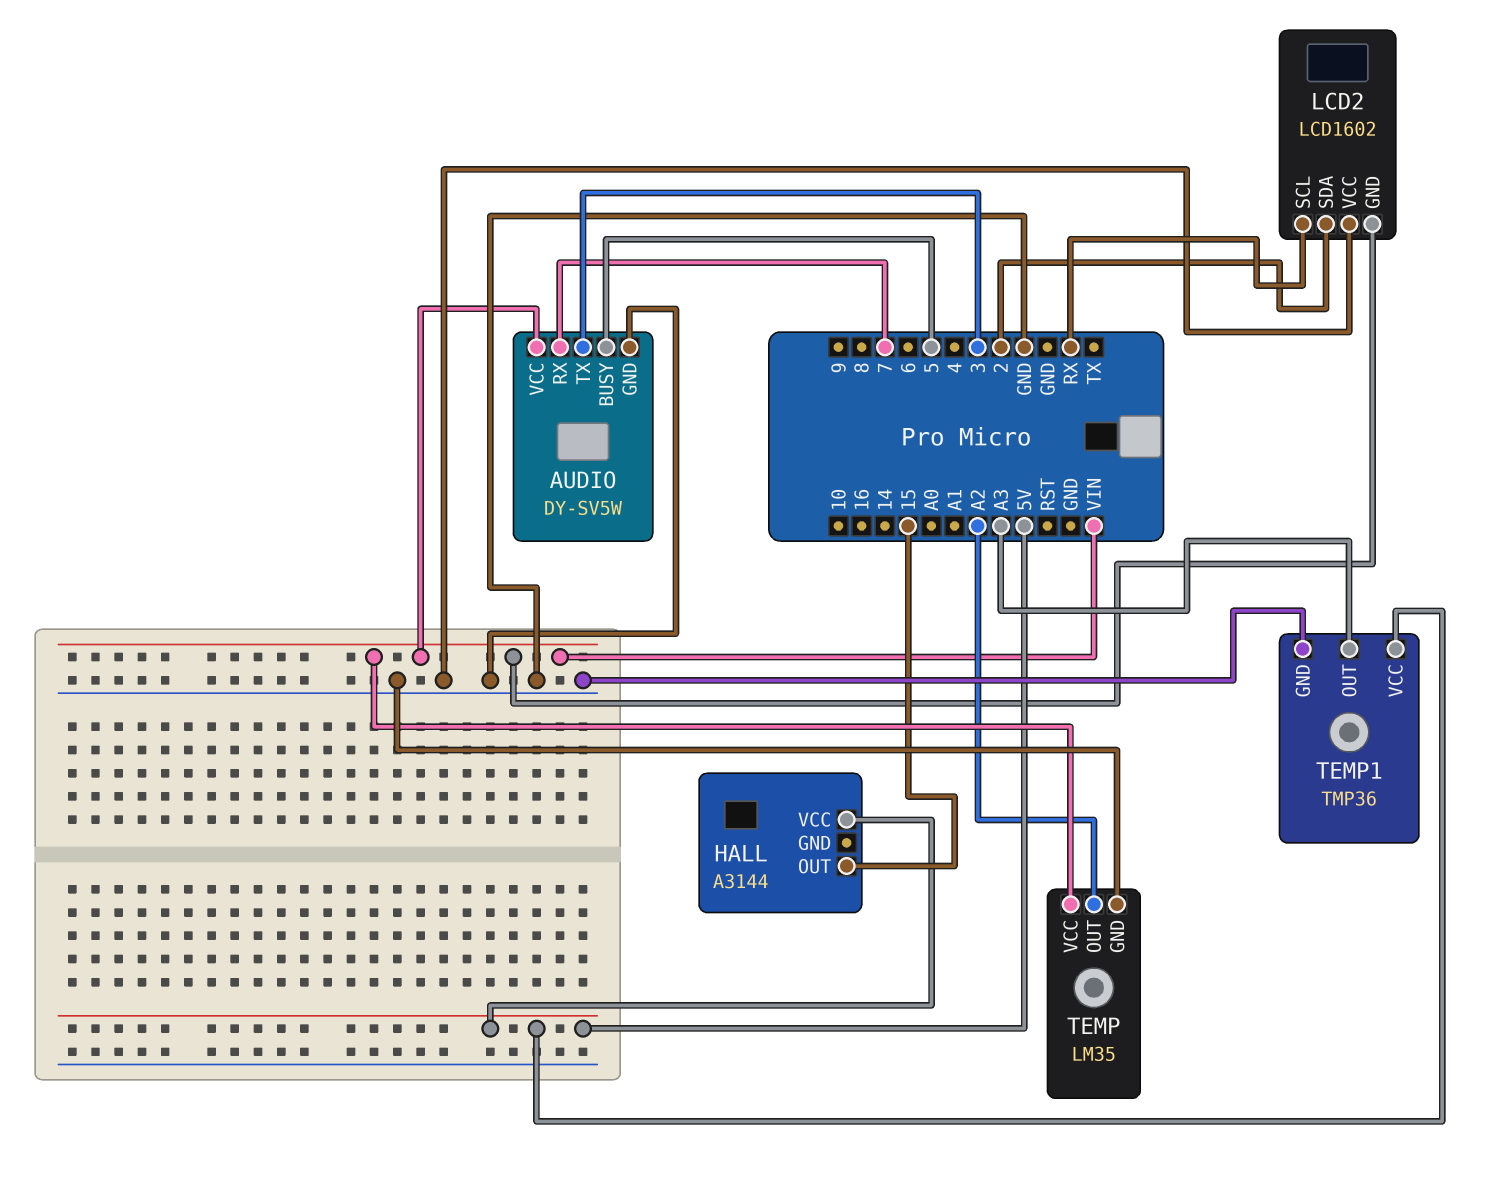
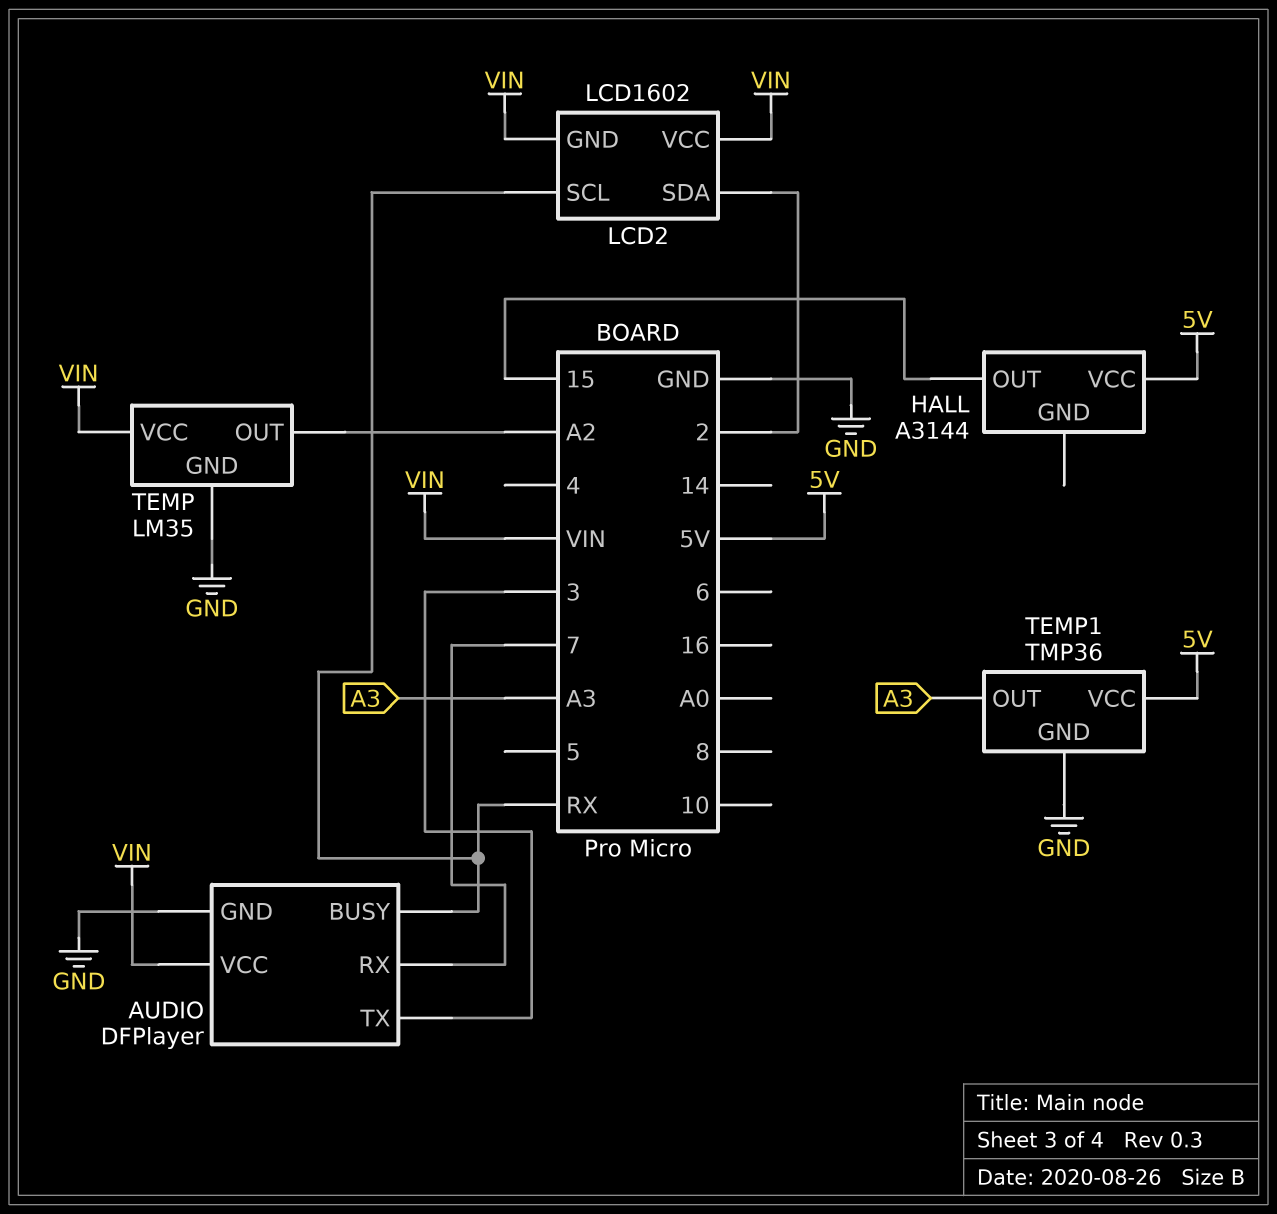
AUDIO: DY-SV5W -> DFPlayer
AUDIO pin BUSY: 5 -> RX
LCD2 pin VCC: GND -> VIN

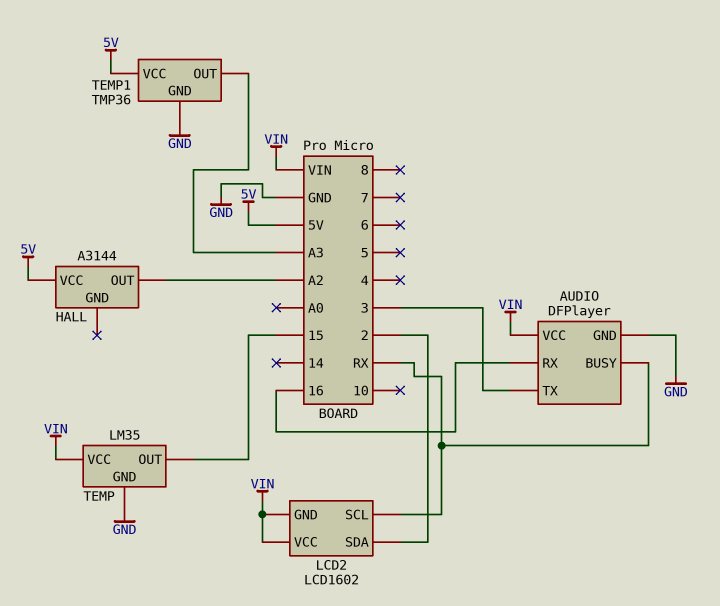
AUDIO pin RX: 7 -> 16
HALL pin OUT: 15 -> A2
TEMP pin OUT: A2 -> 15

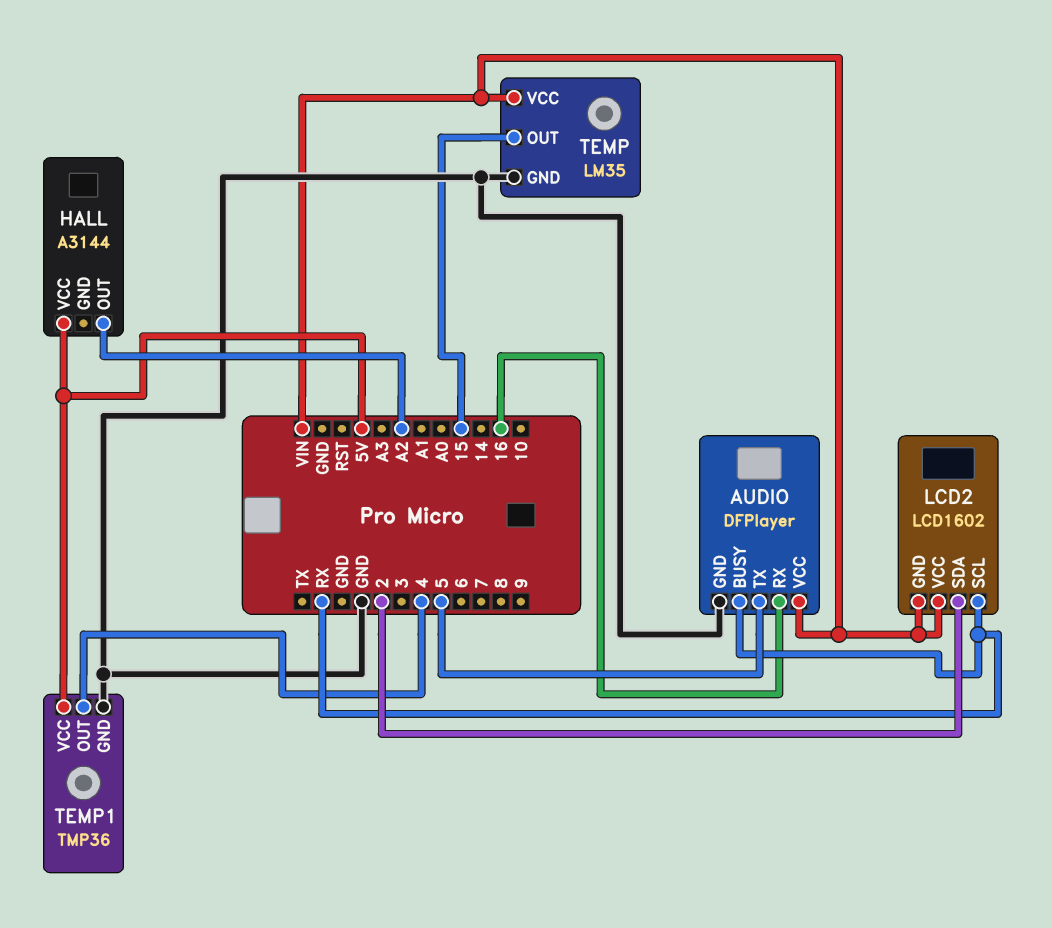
AUDIO pin TX: 3 -> 5
TEMP1 pin OUT: A3 -> 4

